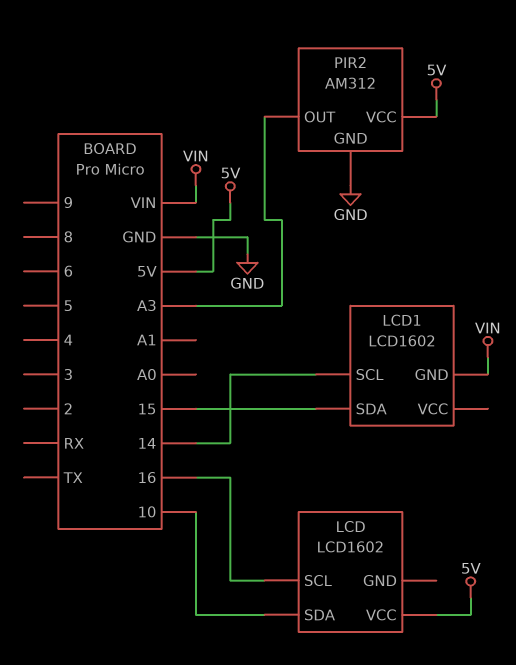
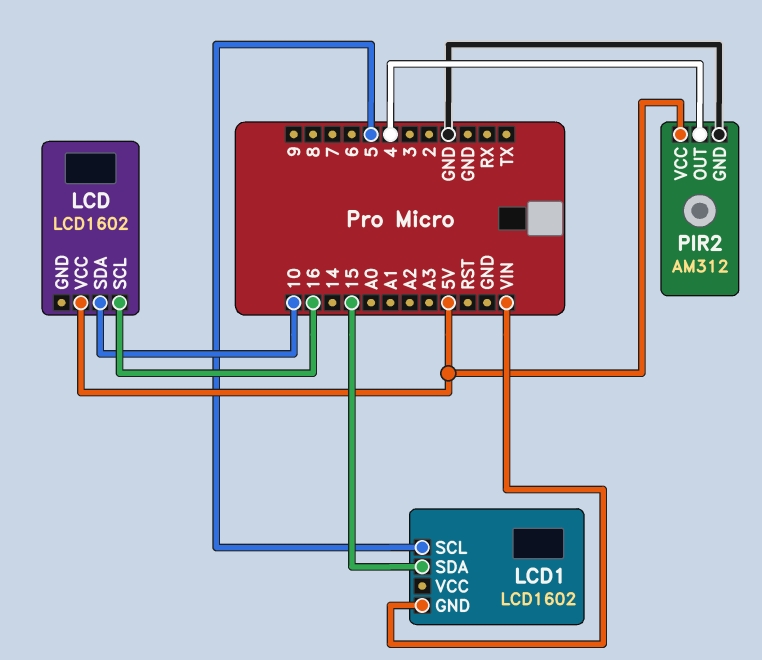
LCD1 pin SCL: 14 -> 5
PIR2 pin OUT: A3 -> 4

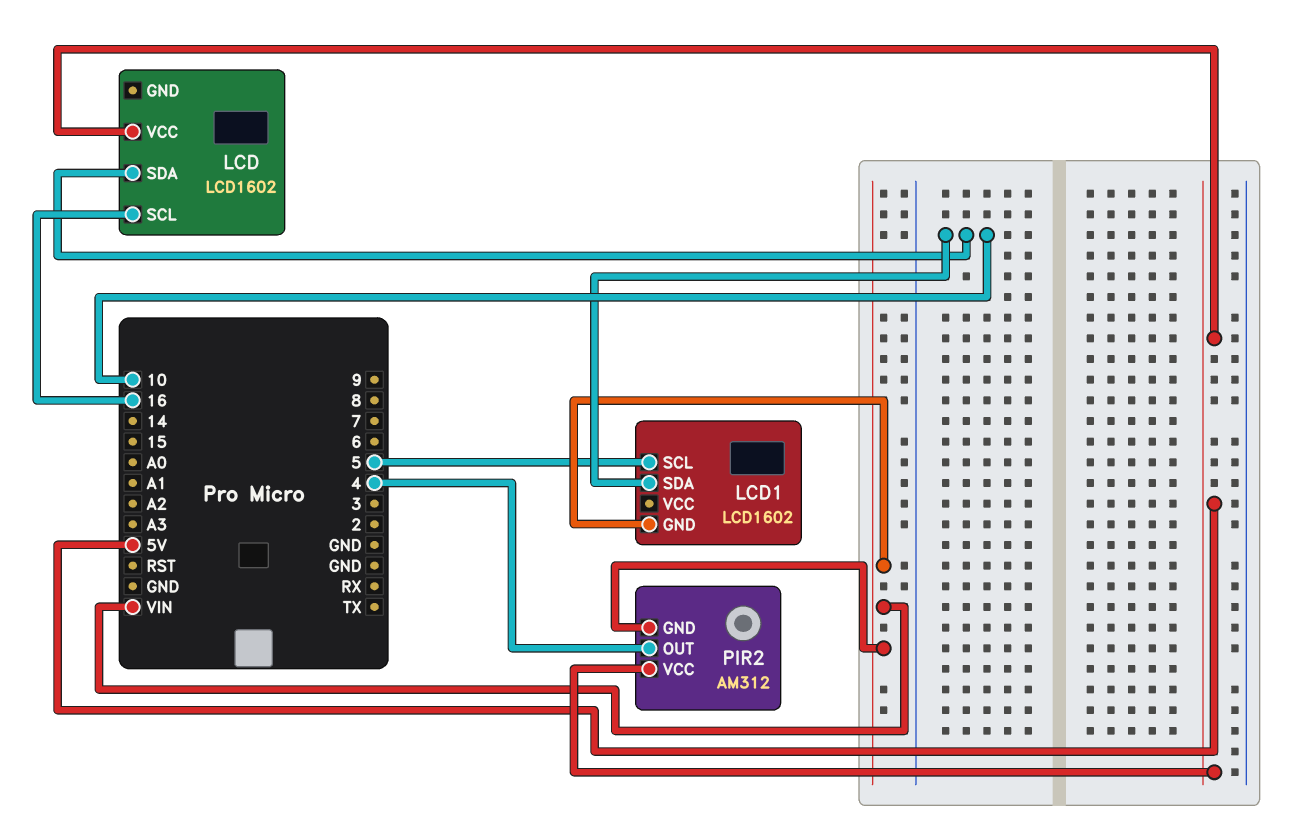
LCD1 pin SDA: 15 -> 10
PIR2 pin GND: GND -> VIN

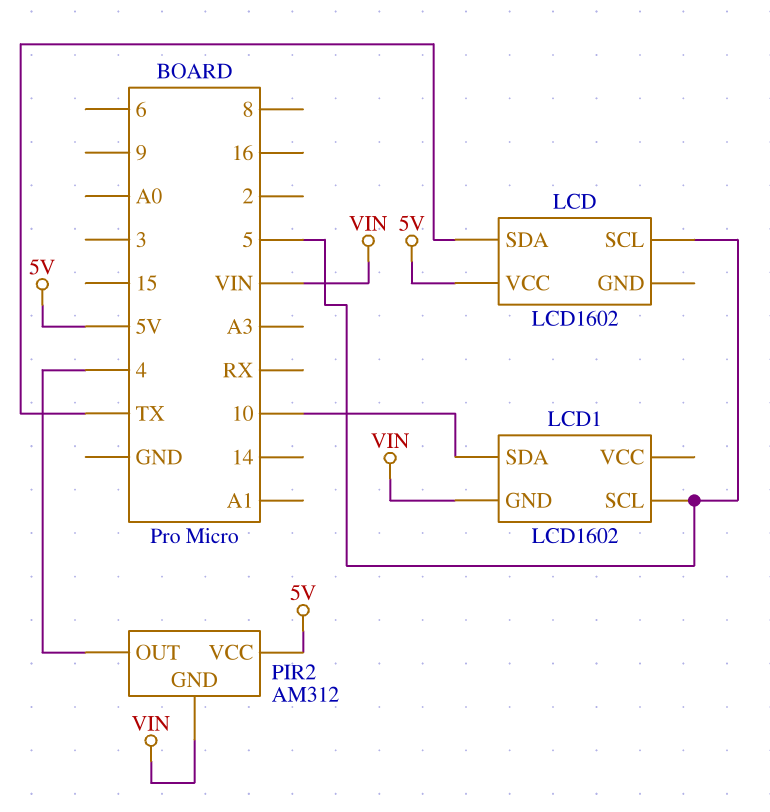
LCD pin SCL: 16 -> 5
LCD pin SDA: 10 -> TX

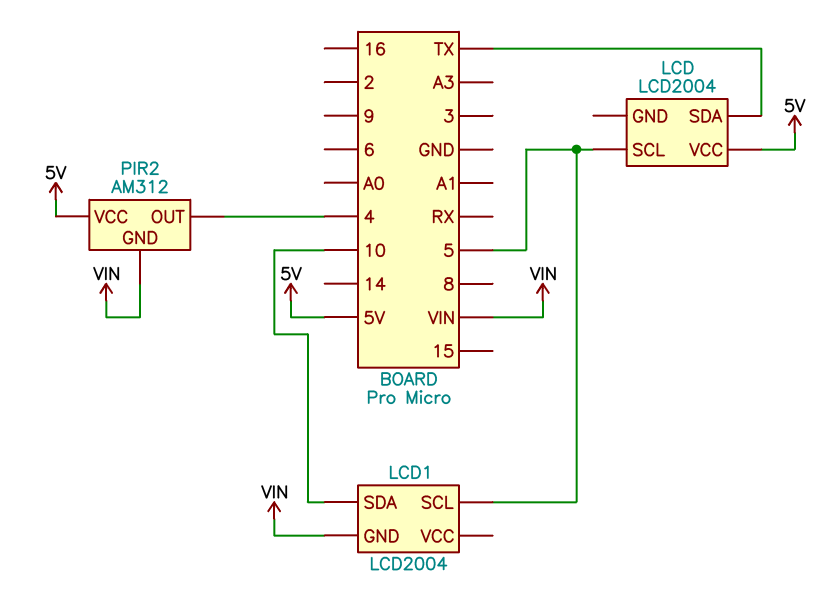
LCD: LCD1602 -> LCD2004
LCD1: LCD1602 -> LCD2004

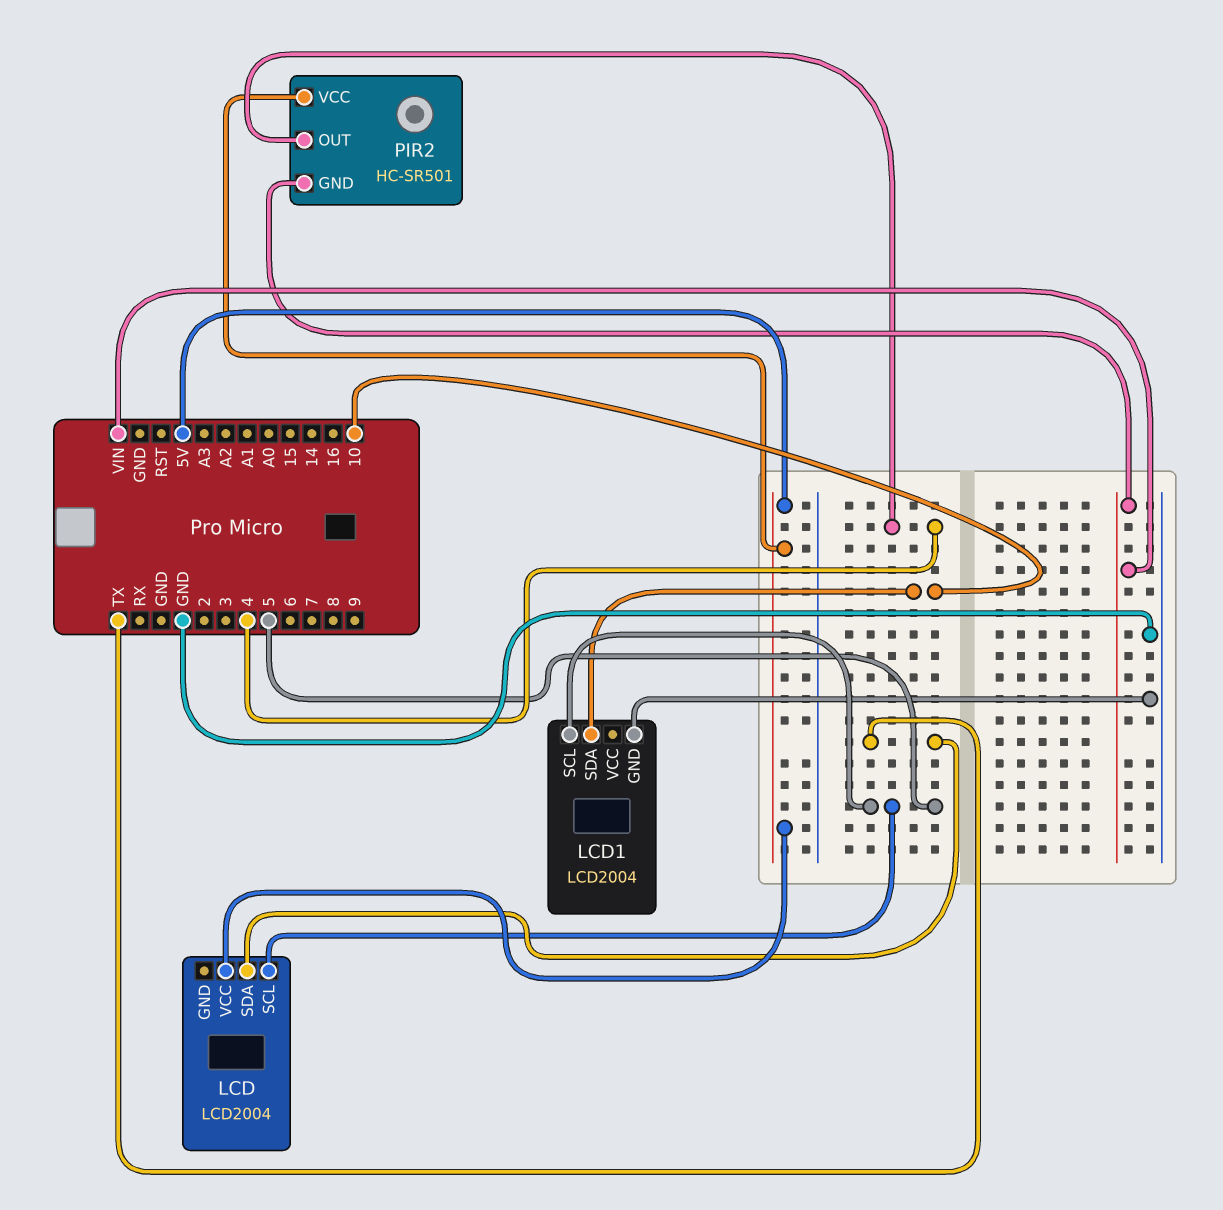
LCD1 pin GND: VIN -> GND
PIR2: AM312 -> HC-SR501

